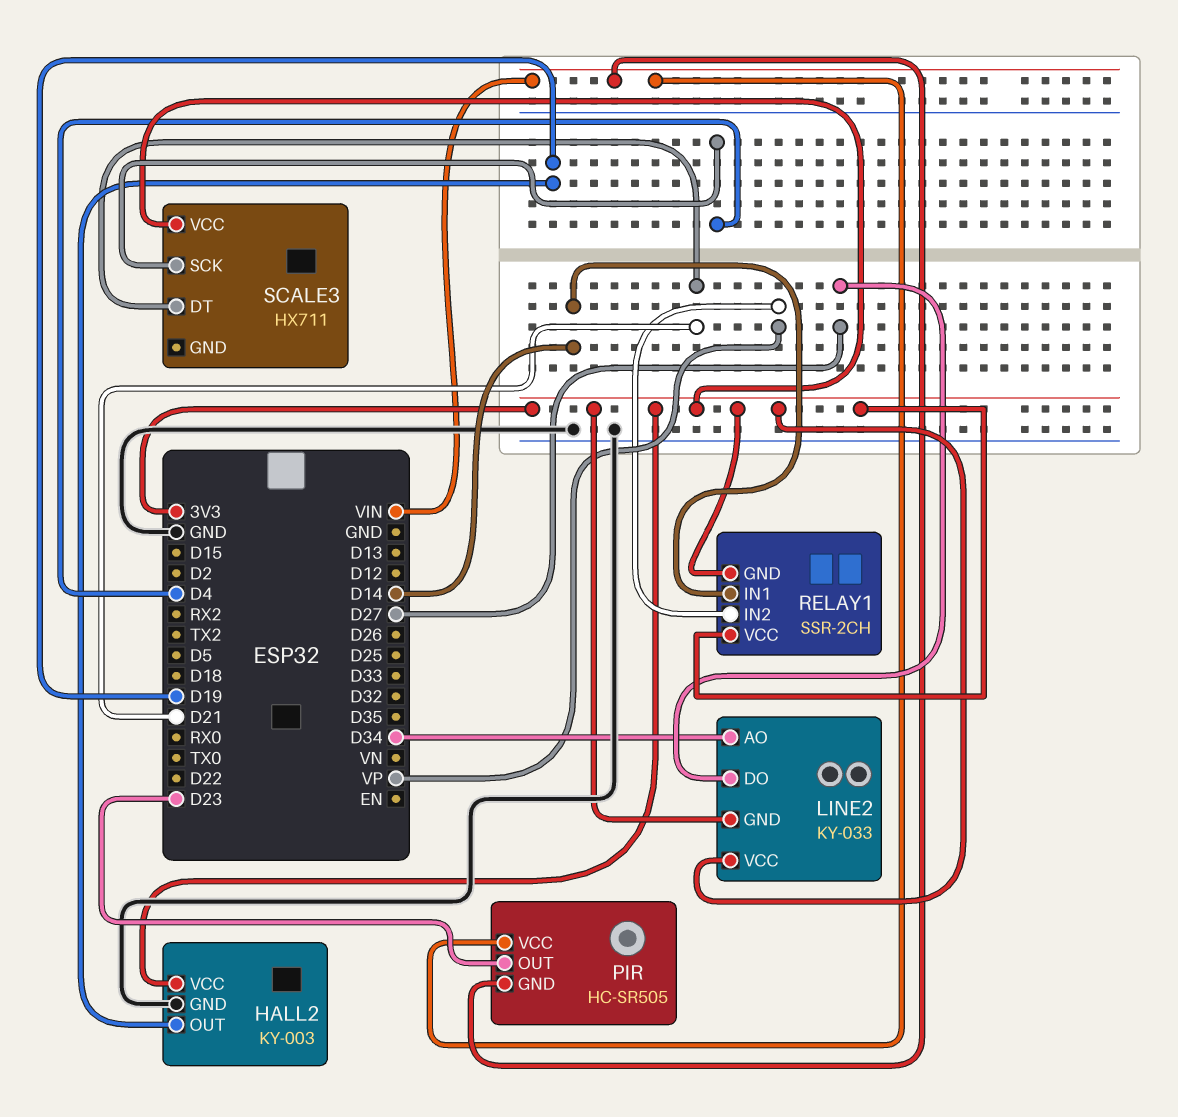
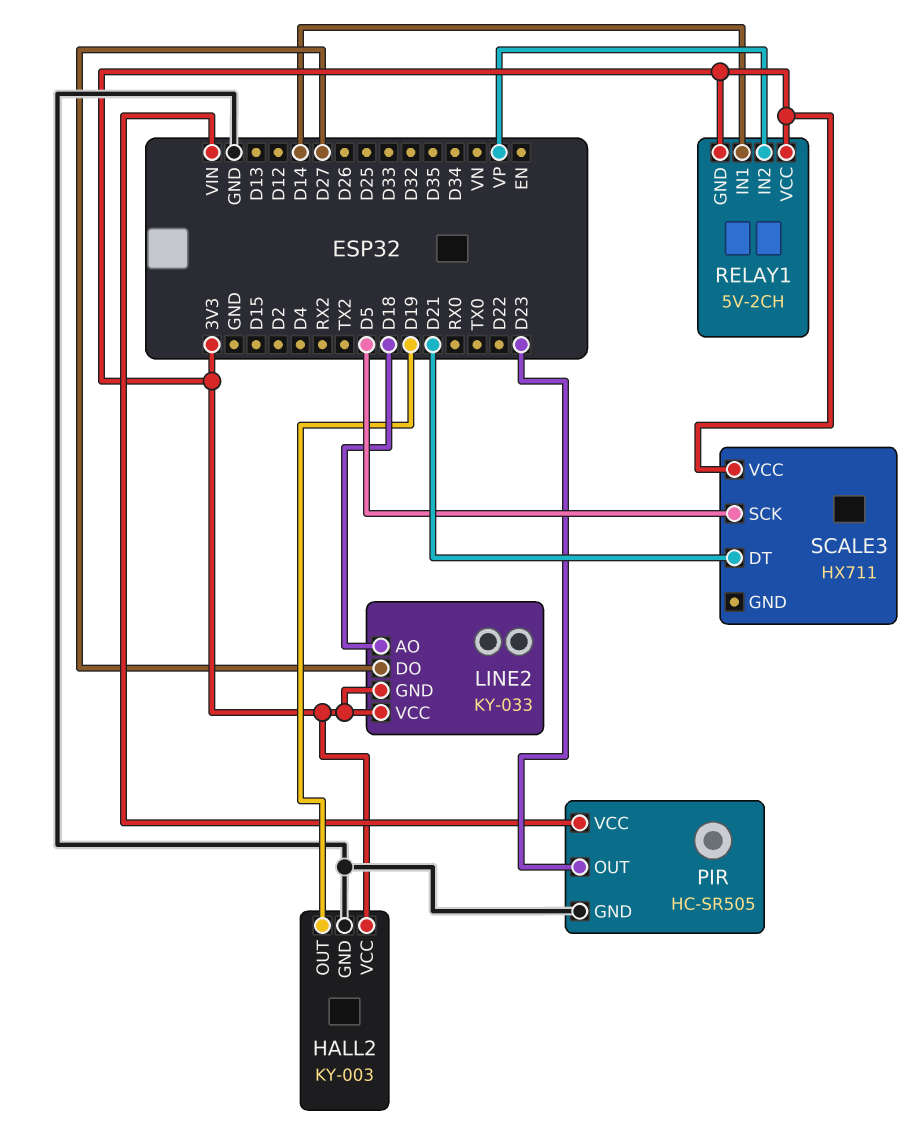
LINE2 pin AO: D34 -> D18
PIR pin GND: VIN -> GND
RELAY1: SSR-2CH -> 5V-2CH
SCALE3 pin SCK: D4 -> D5

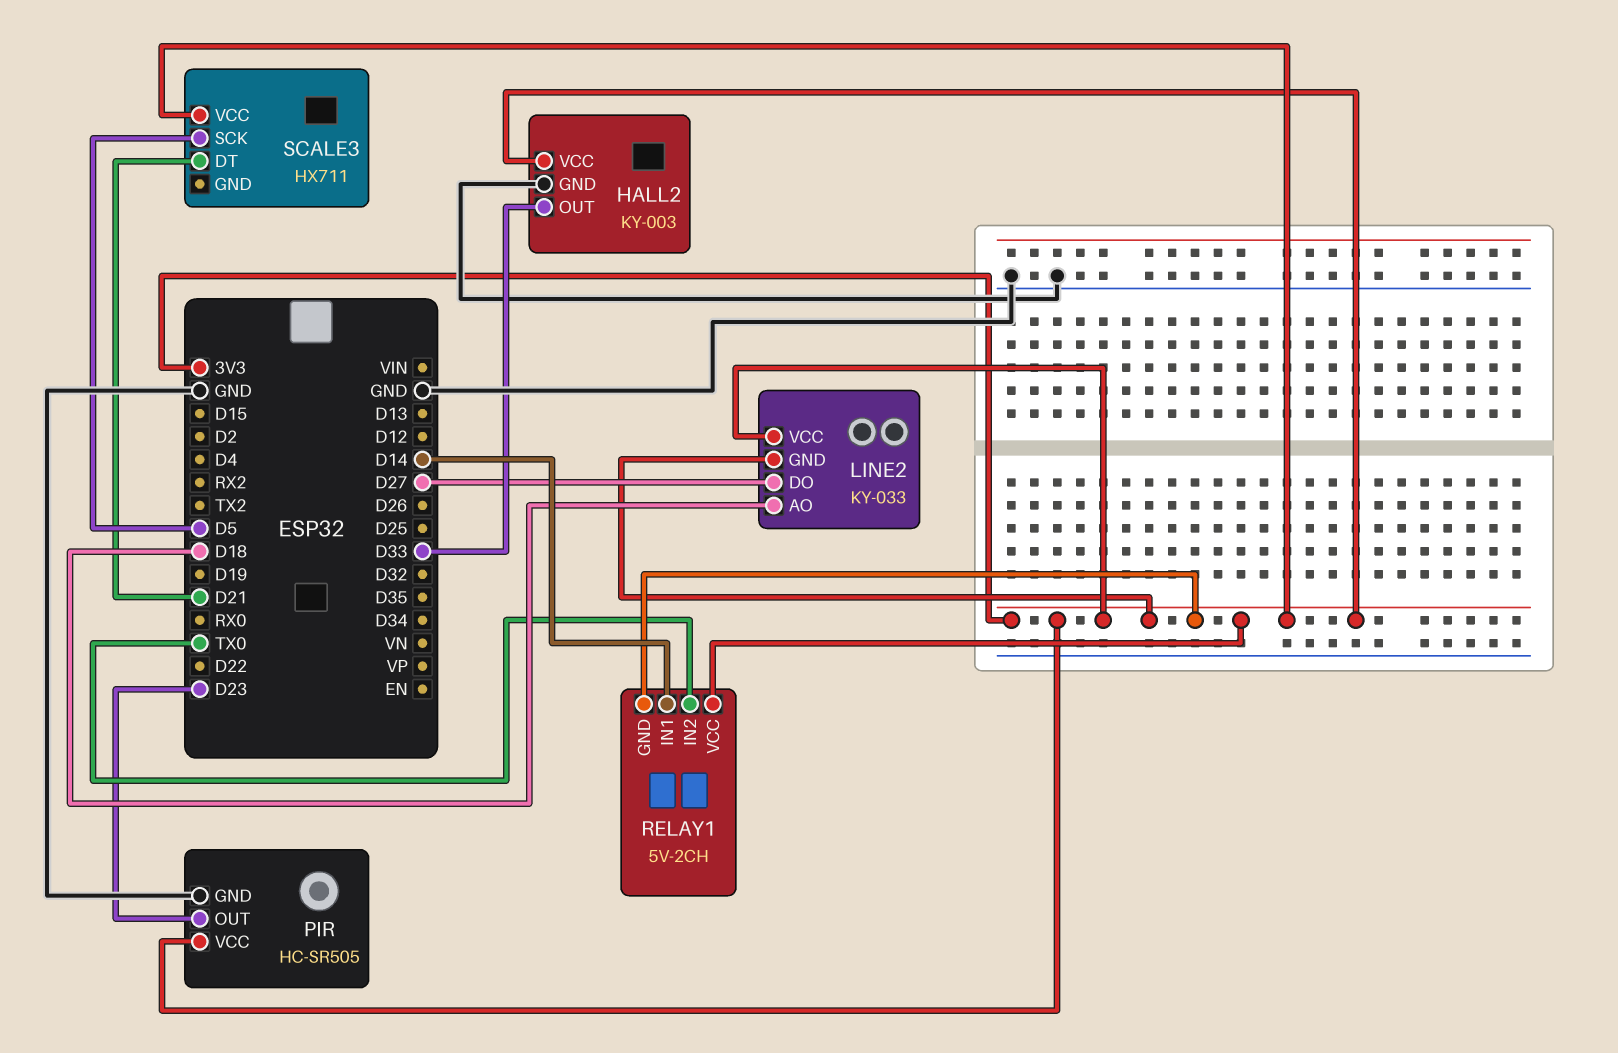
HALL2 pin OUT: D19 -> D33
PIR pin VCC: VIN -> 3V3
RELAY1 pin IN2: VP -> TX0

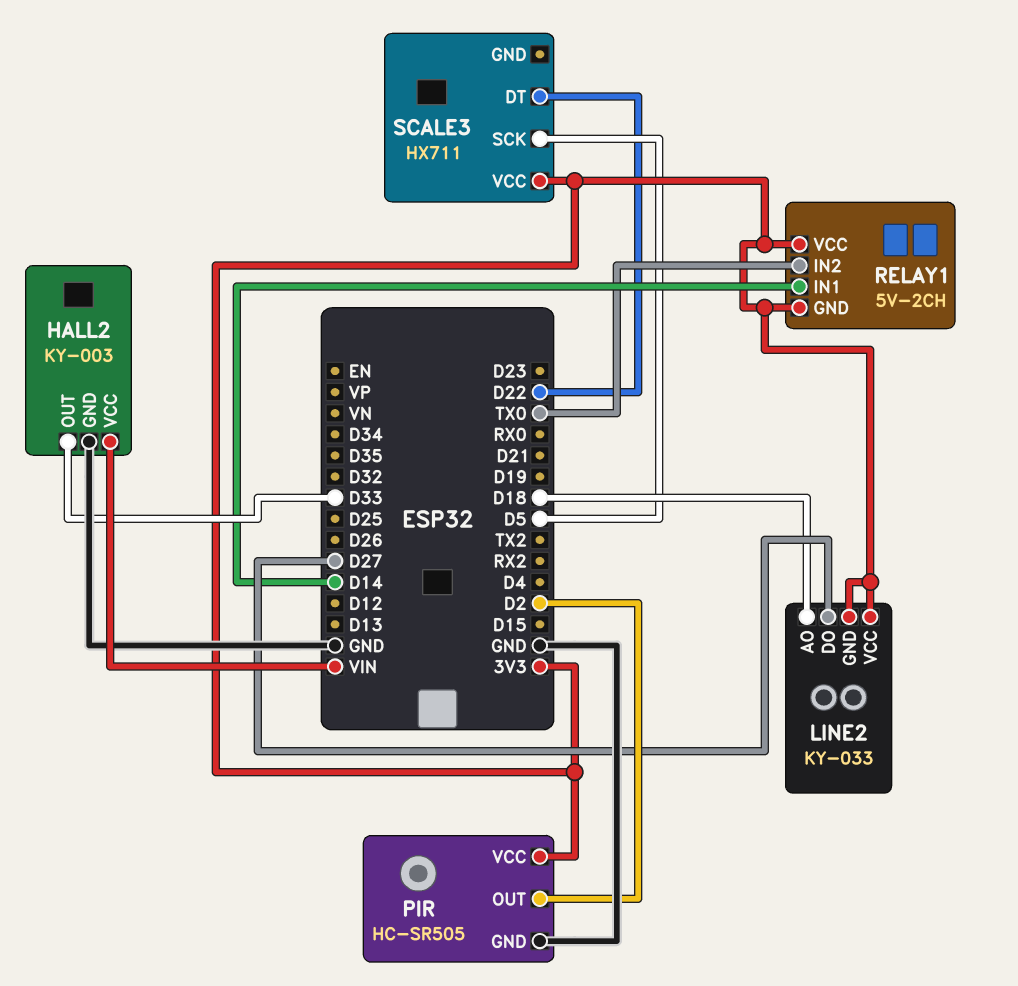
HALL2 pin VCC: 3V3 -> VIN
PIR pin OUT: D23 -> D2
SCALE3 pin DT: D21 -> D22

